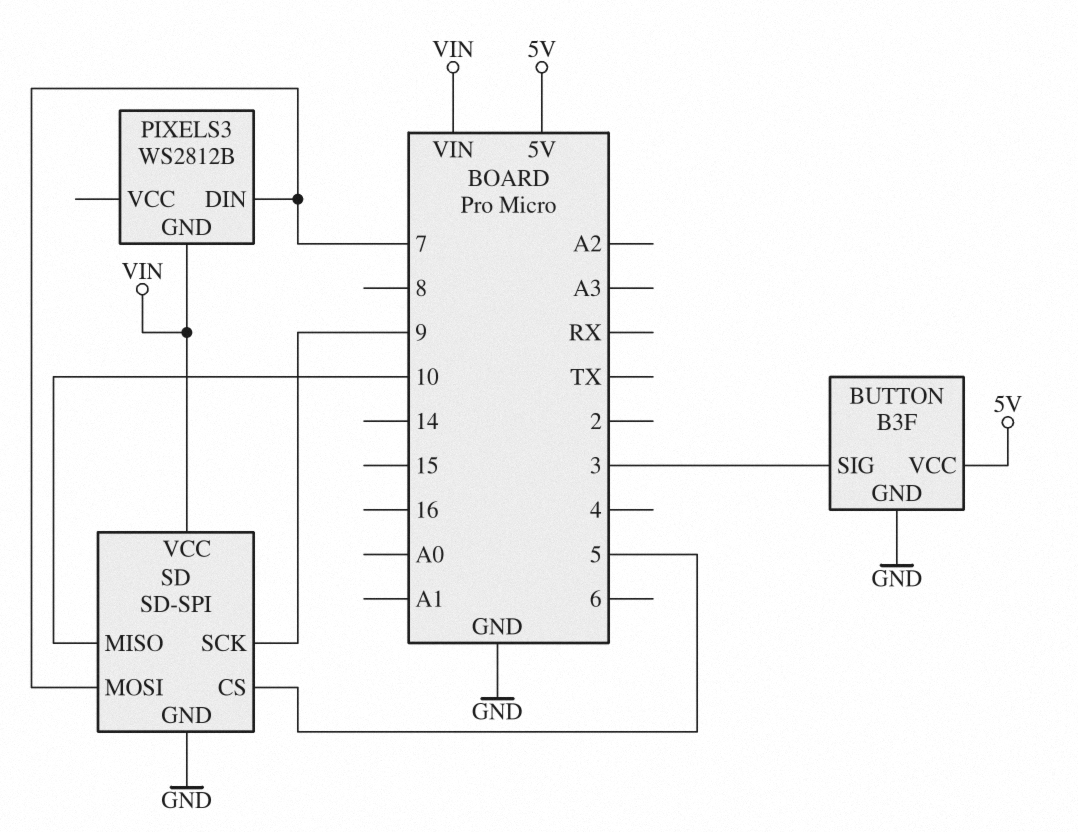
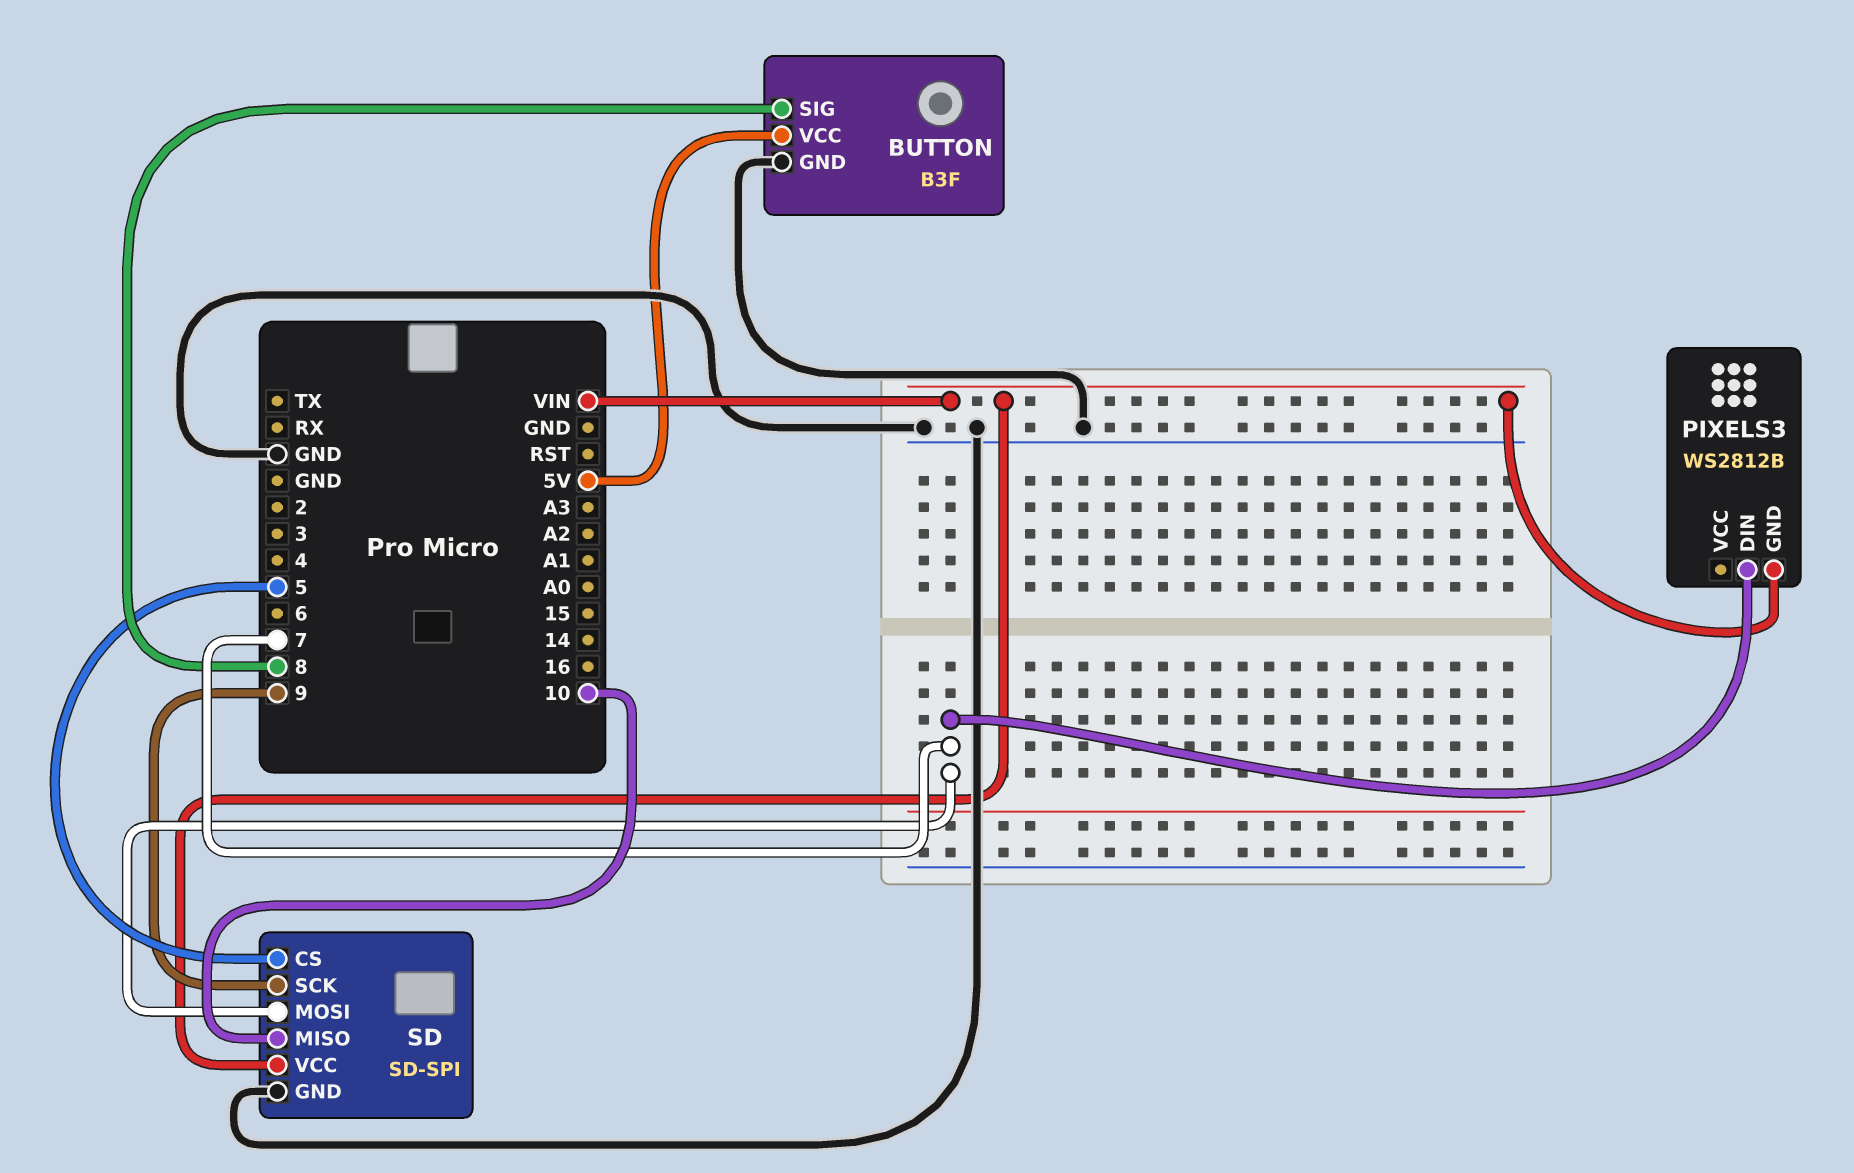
BUTTON pin SIG: 3 -> 8

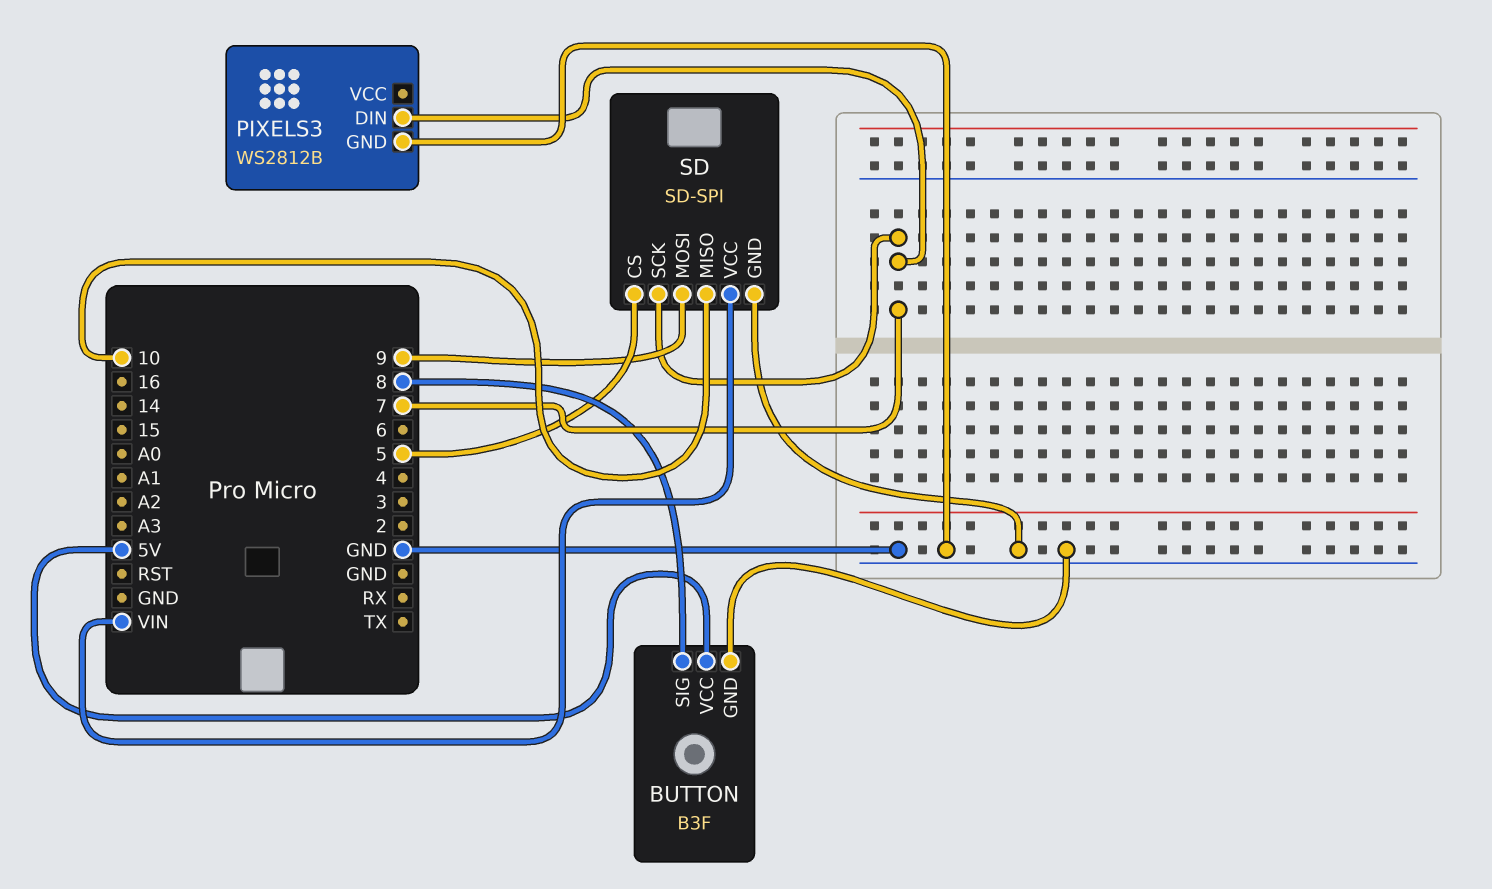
PIXELS3 pin GND: VIN -> GND
SD pin MOSI: 7 -> 9
SD pin SCK: 9 -> 7

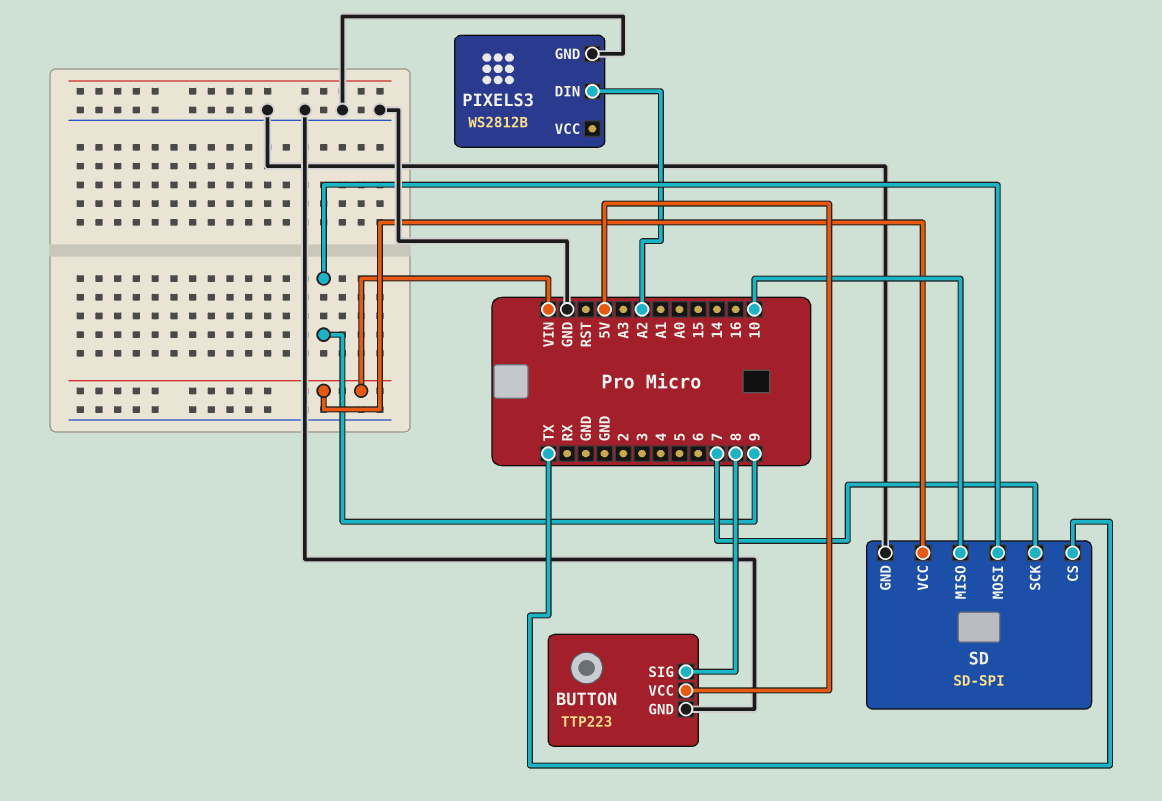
BUTTON: B3F -> TTP223
PIXELS3 pin DIN: 7 -> A2
SD pin CS: 5 -> TX

